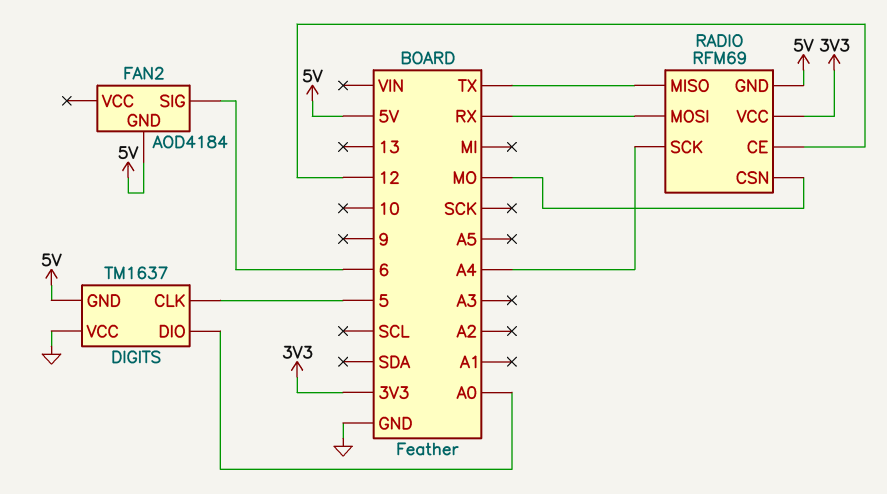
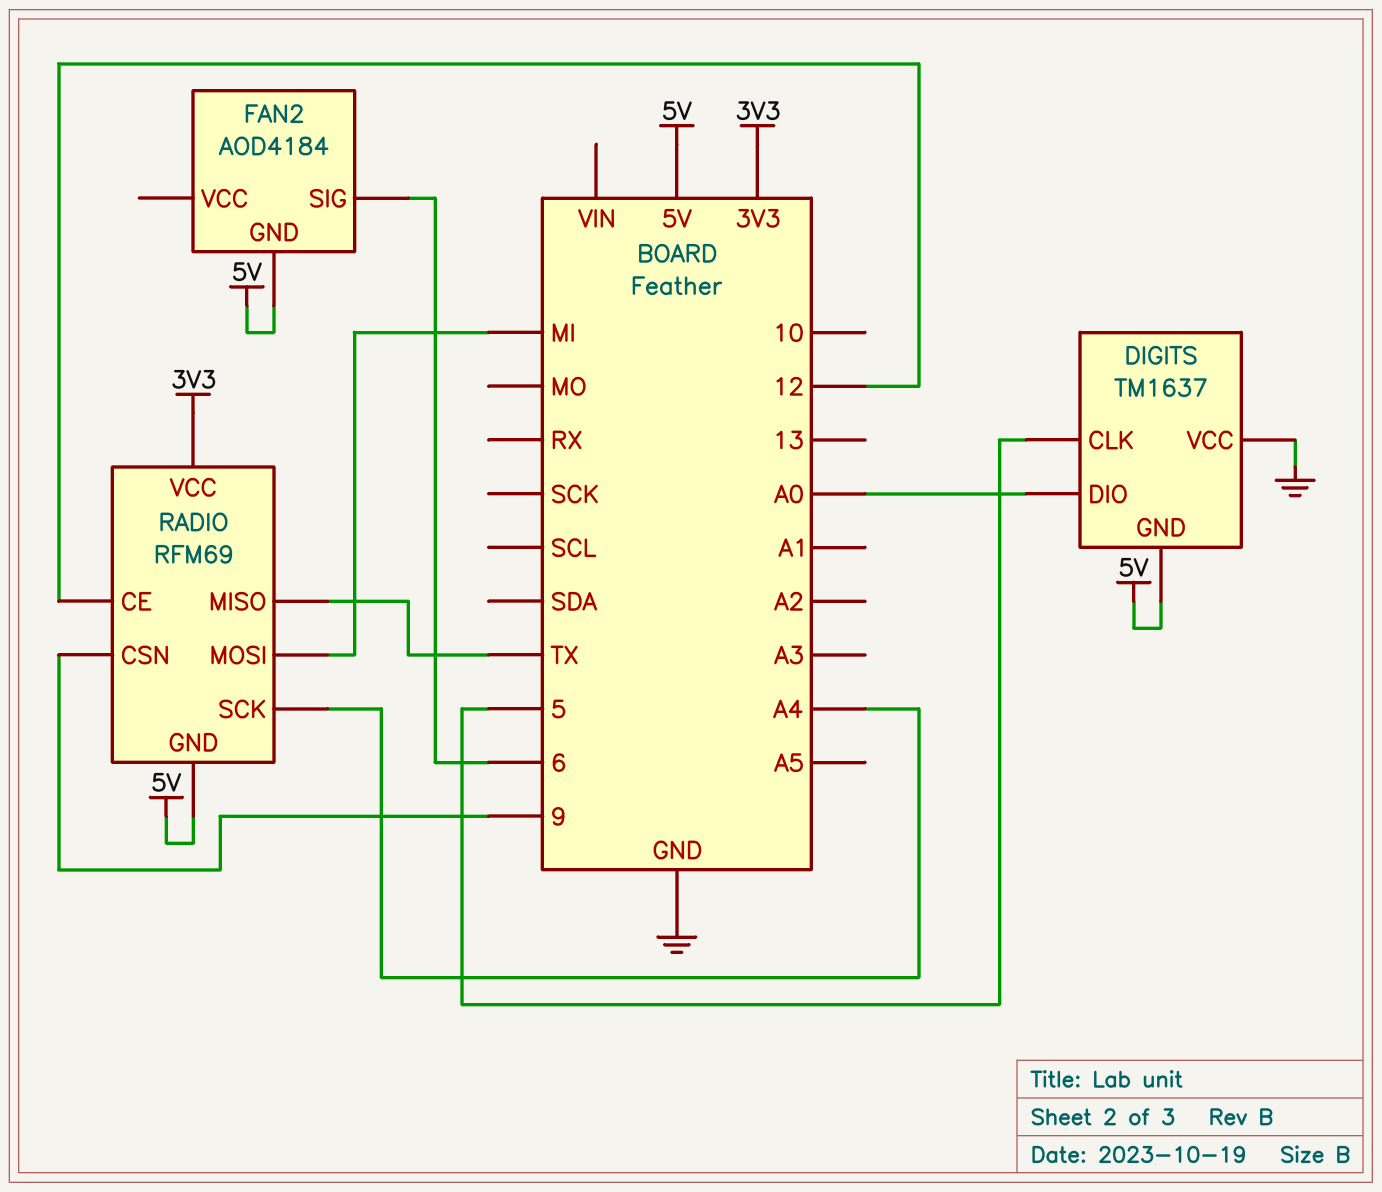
RADIO pin CSN: MO -> 9
RADIO pin MOSI: RX -> MI

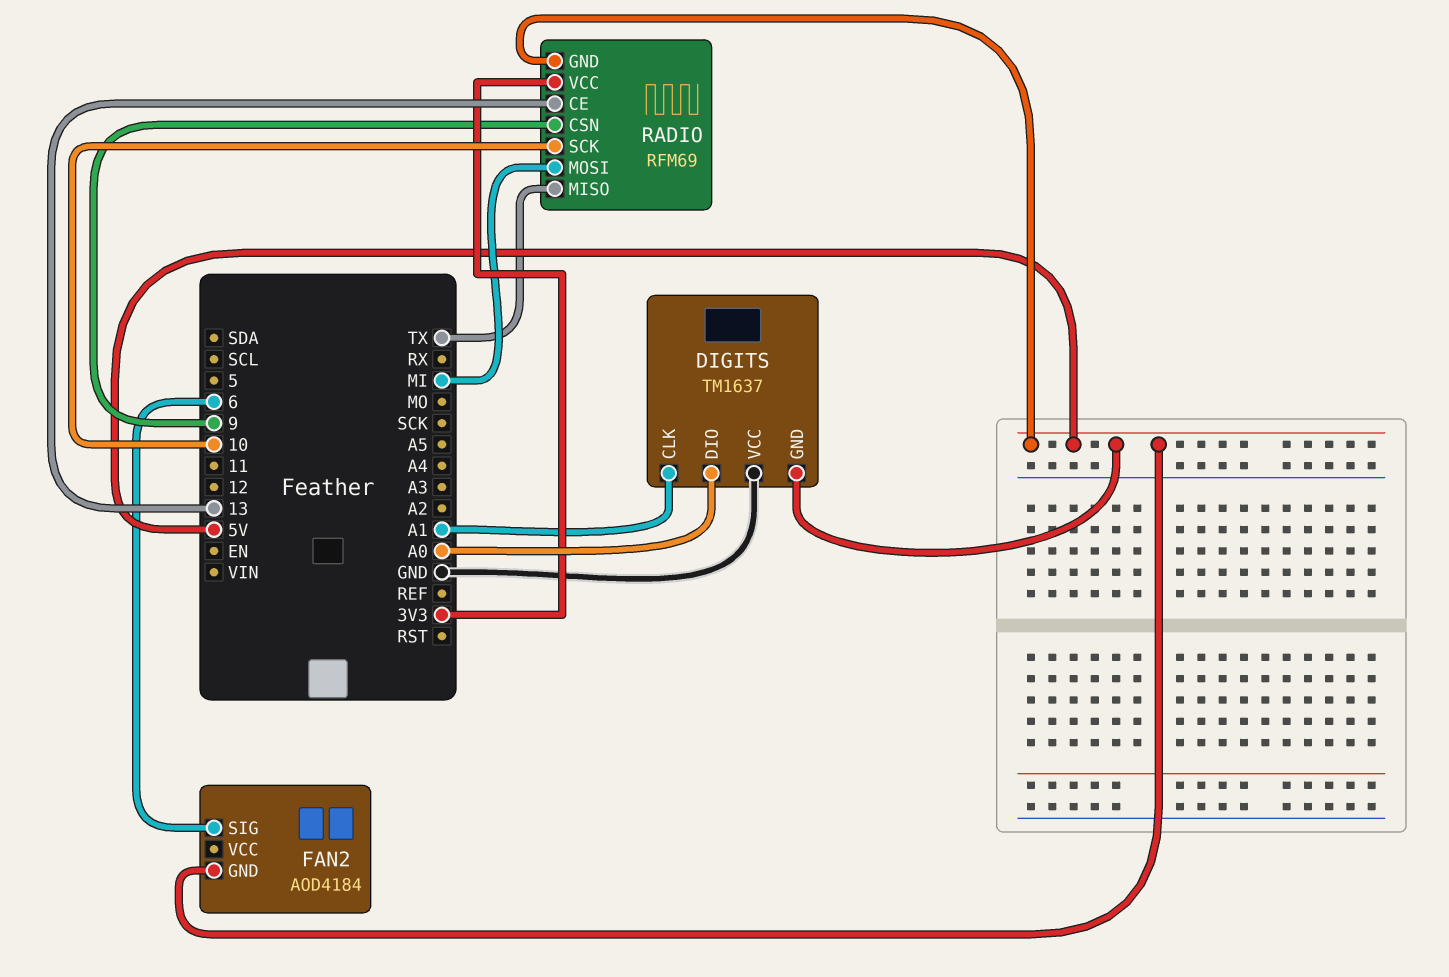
DIGITS pin CLK: 5 -> A1
RADIO pin CE: 12 -> 13
RADIO pin SCK: A4 -> 10

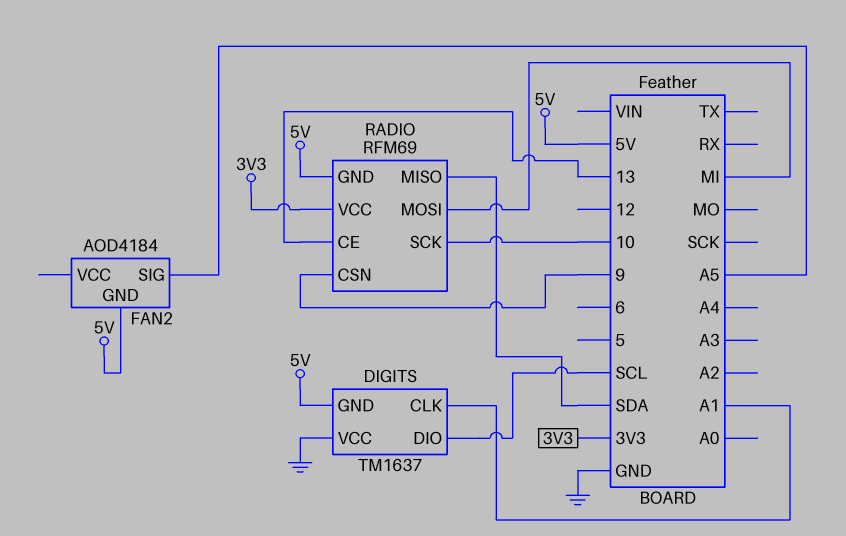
DIGITS pin DIO: A0 -> SCL
FAN2 pin SIG: 6 -> A5
RADIO pin MISO: TX -> SDA

